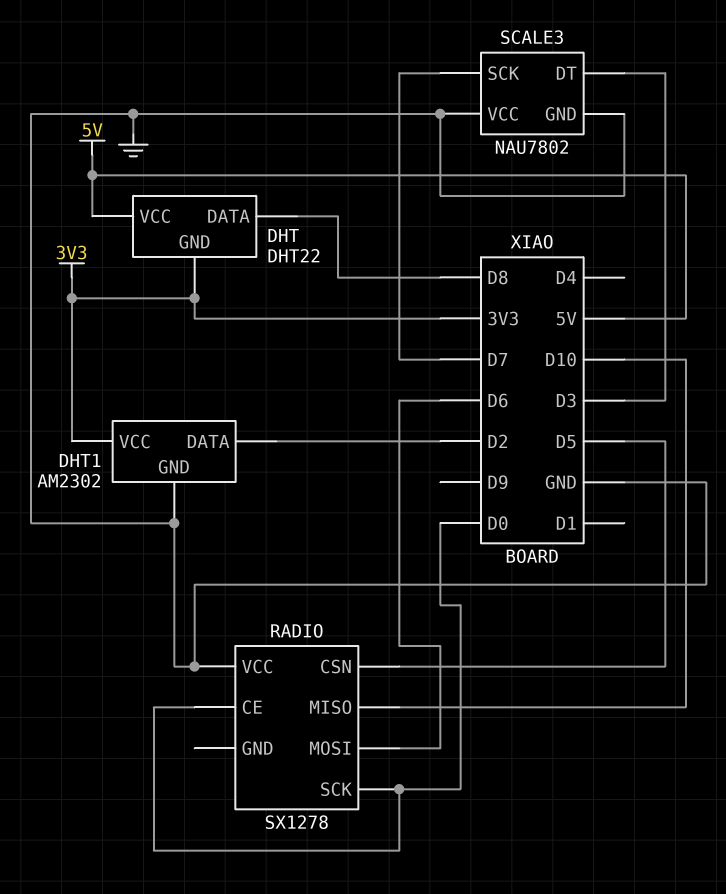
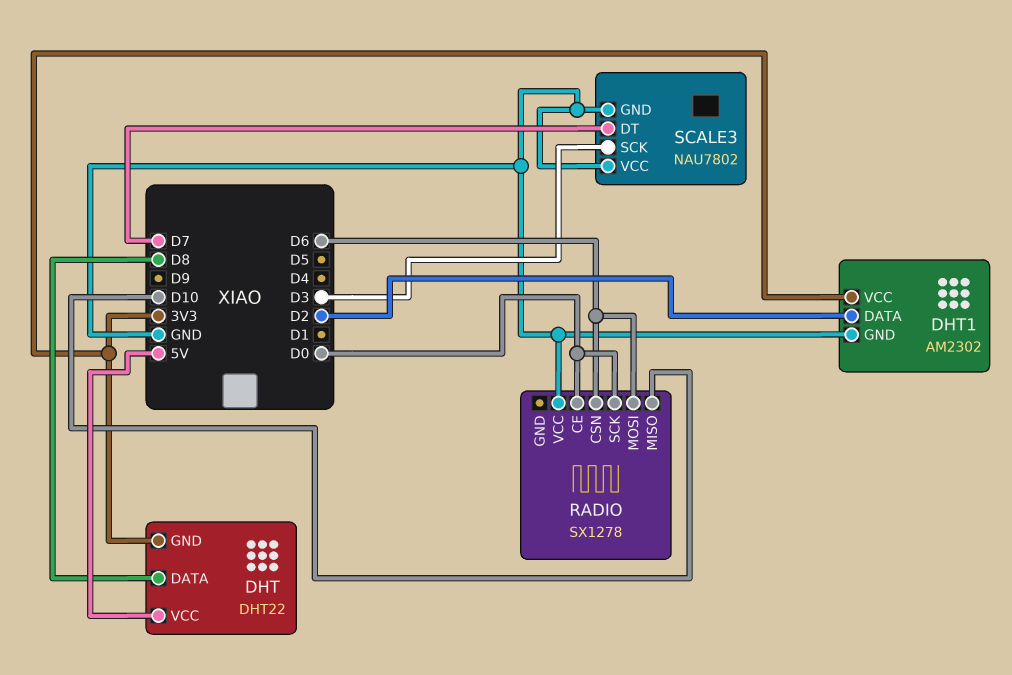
RADIO pin CSN: D5 -> D6
SCALE3 pin DT: D3 -> D7
SCALE3 pin SCK: D7 -> D3

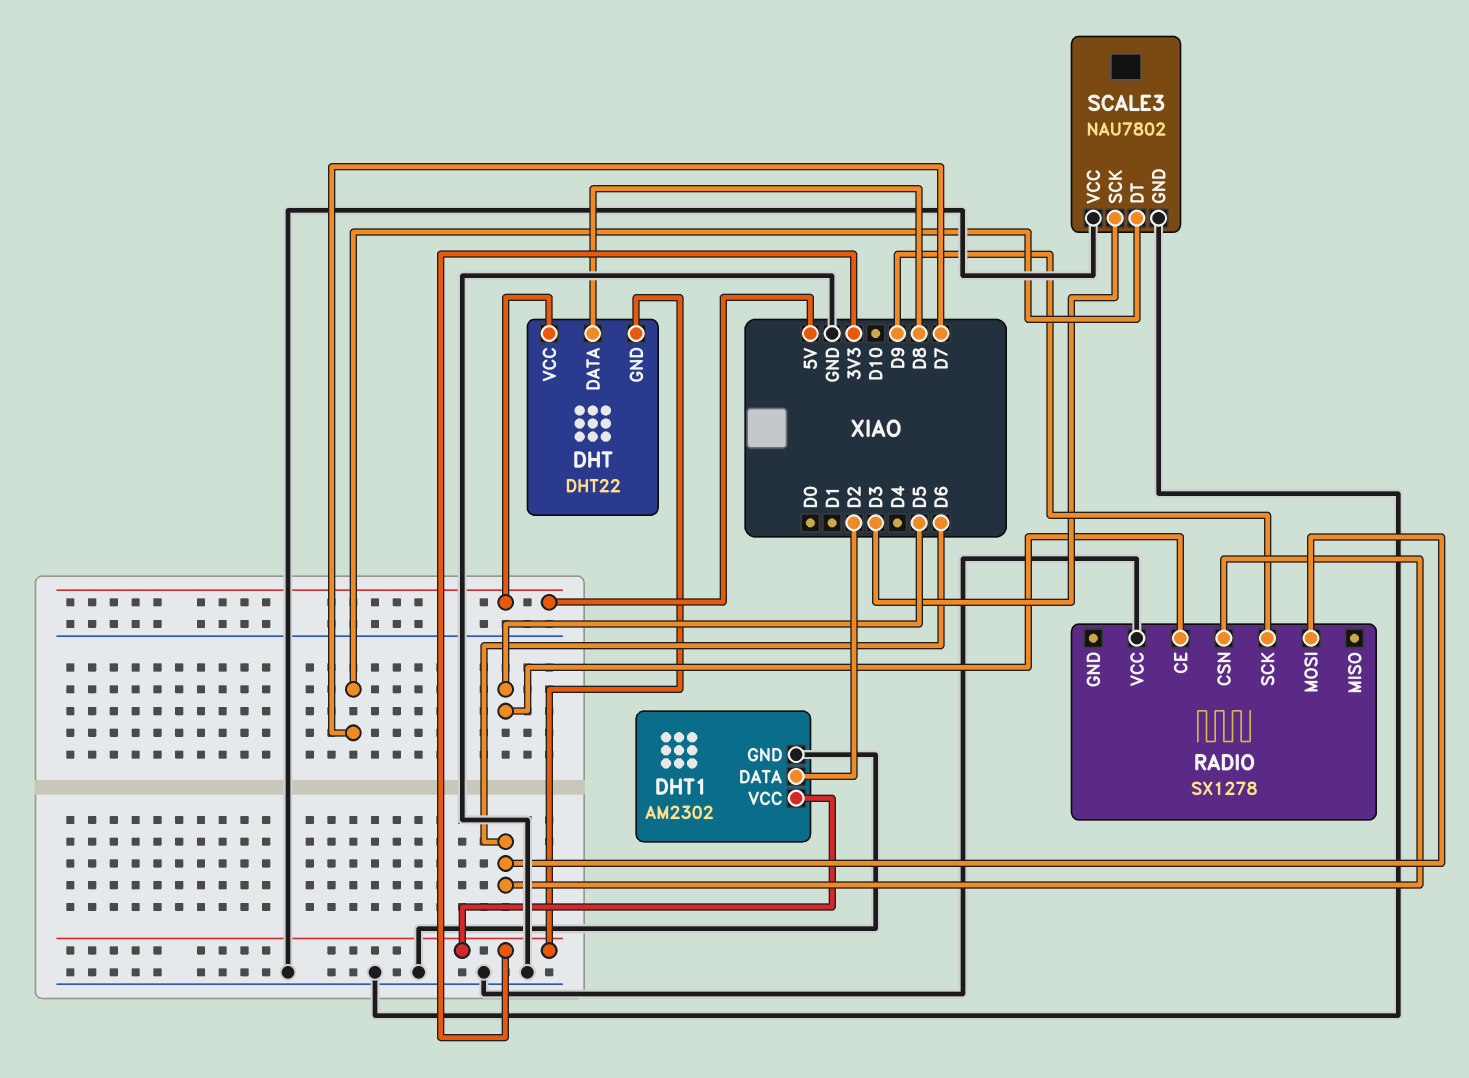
RADIO pin CE: D0 -> D5
RADIO pin MISO: D10 -> none
RADIO pin SCK: D0 -> D9

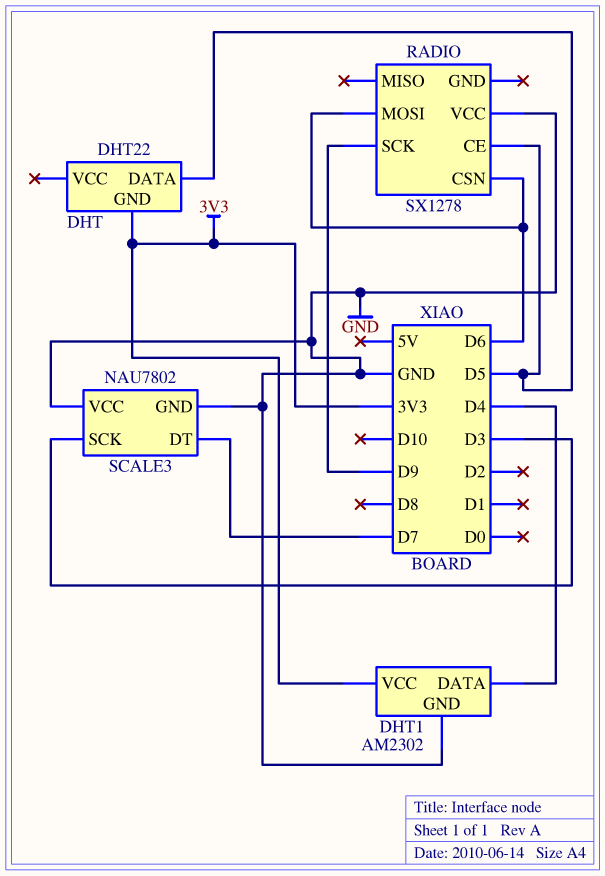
DHT pin DATA: D8 -> D5
DHT pin VCC: 5V -> none
DHT1 pin DATA: D2 -> D4

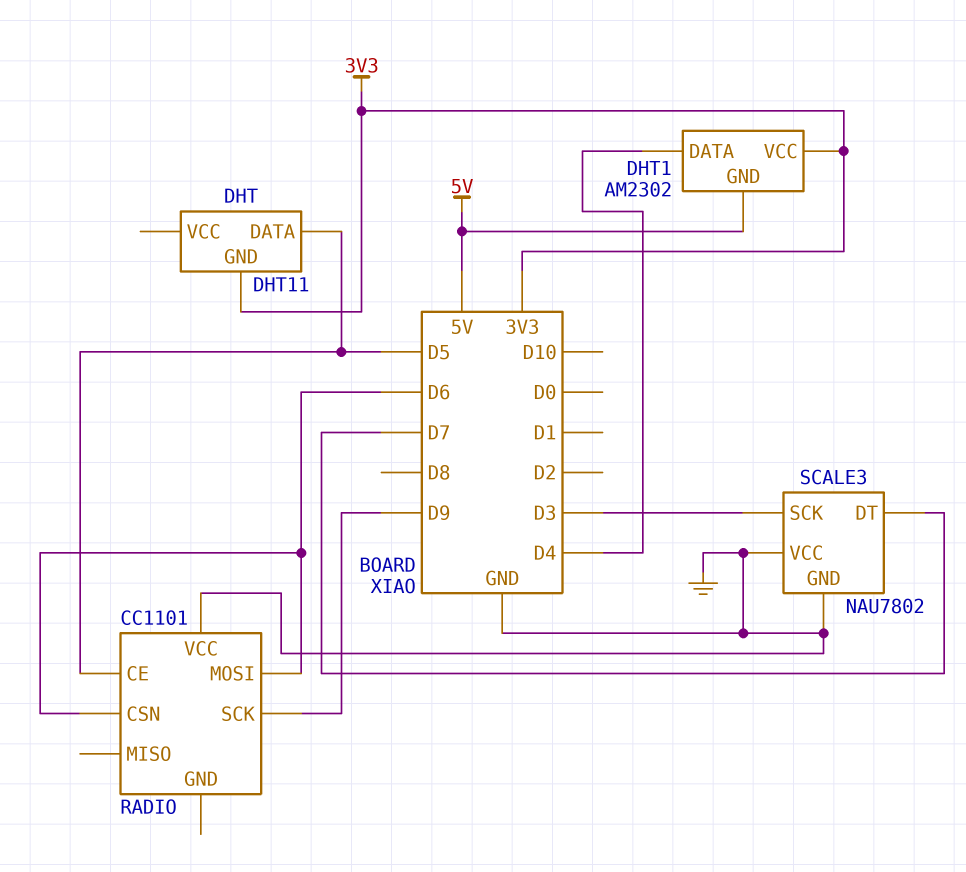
DHT: DHT22 -> DHT11
DHT1 pin GND: GND -> 5V
RADIO: SX1278 -> CC1101

